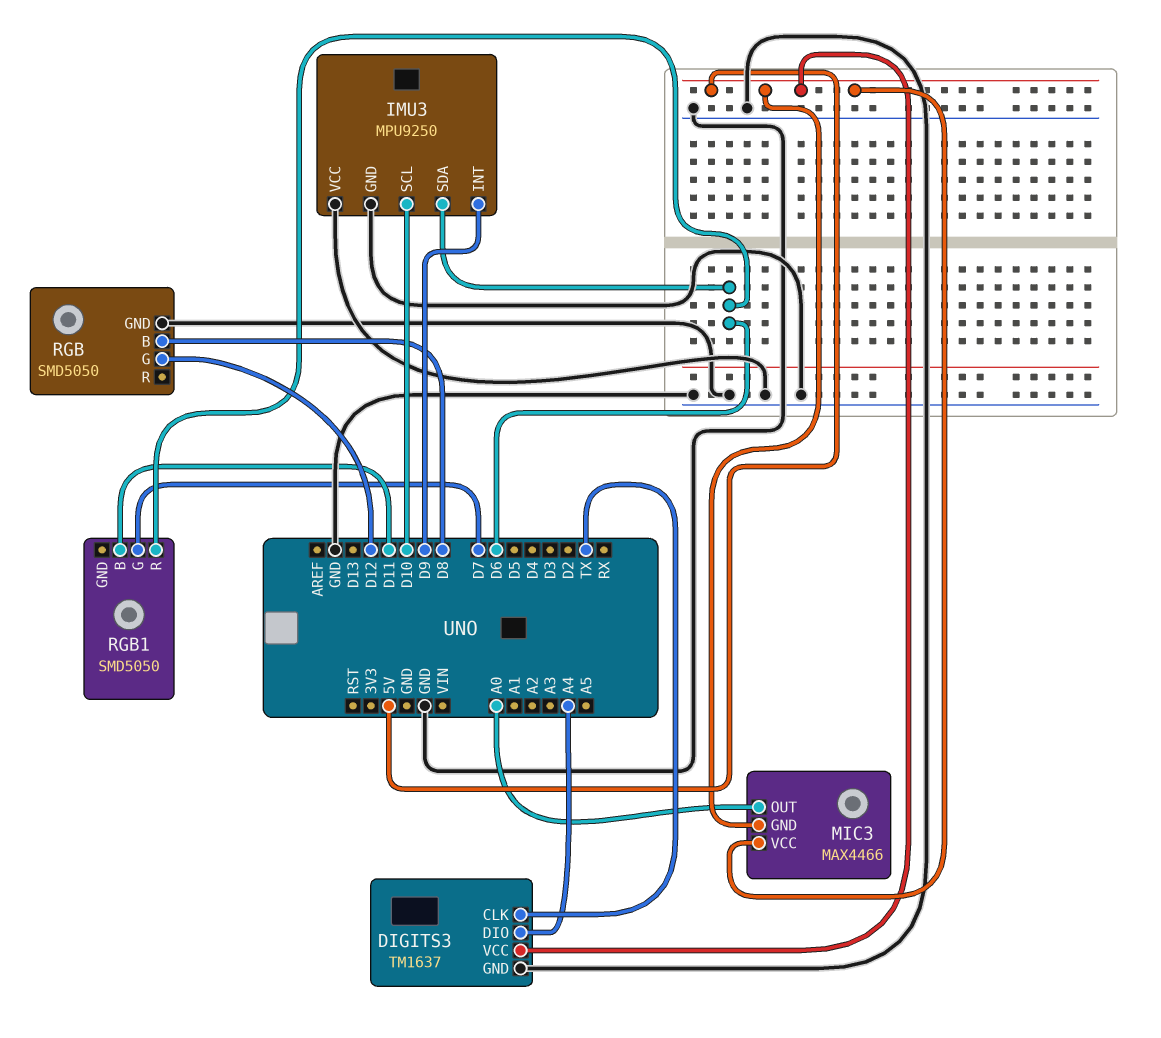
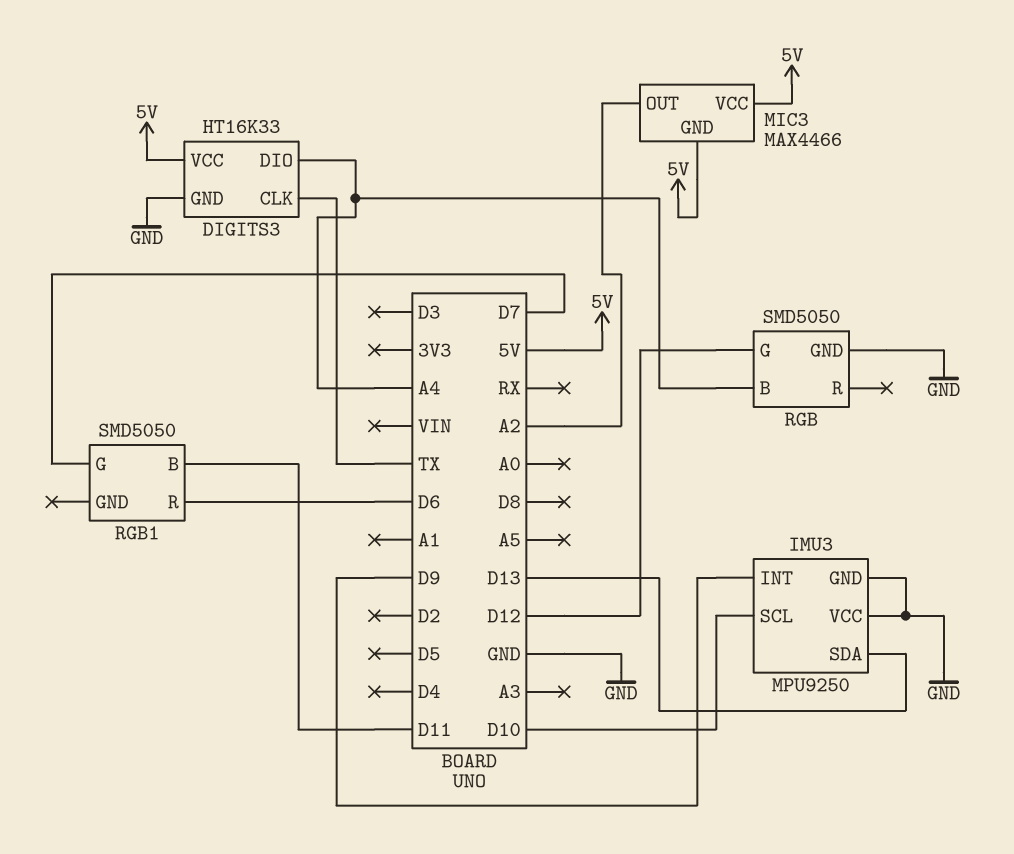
DIGITS3: TM1637 -> HT16K33
IMU3 pin SDA: D6 -> D13
MIC3 pin OUT: A0 -> A2
RGB pin B: D8 -> A4

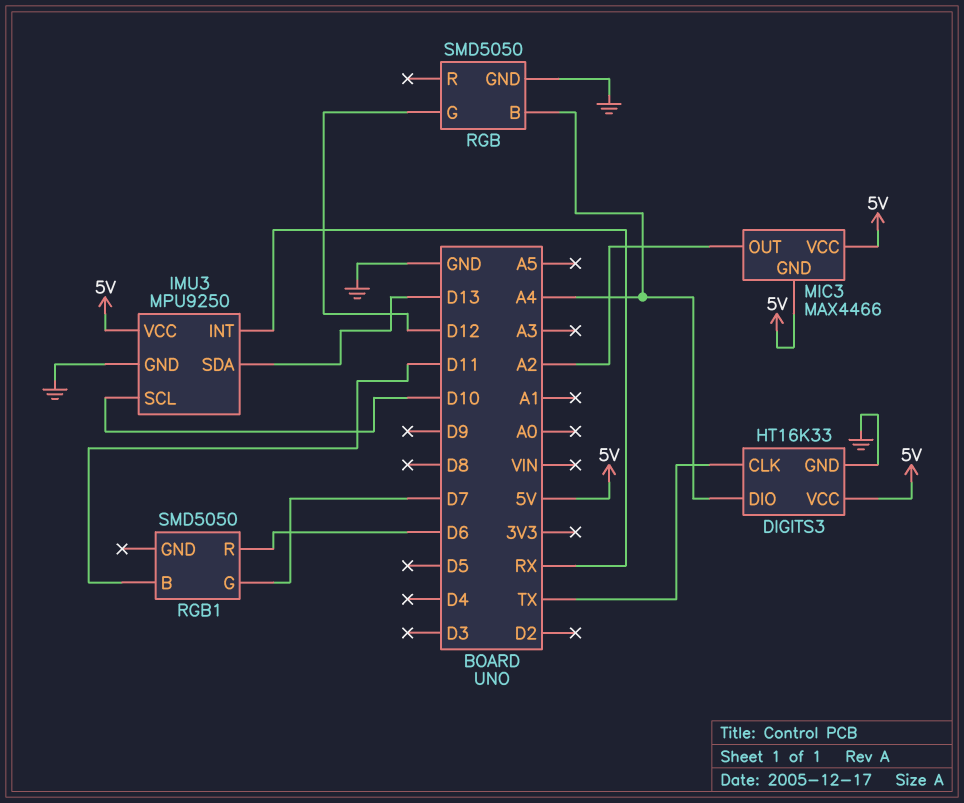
IMU3 pin INT: D9 -> RX
IMU3 pin VCC: GND -> 5V

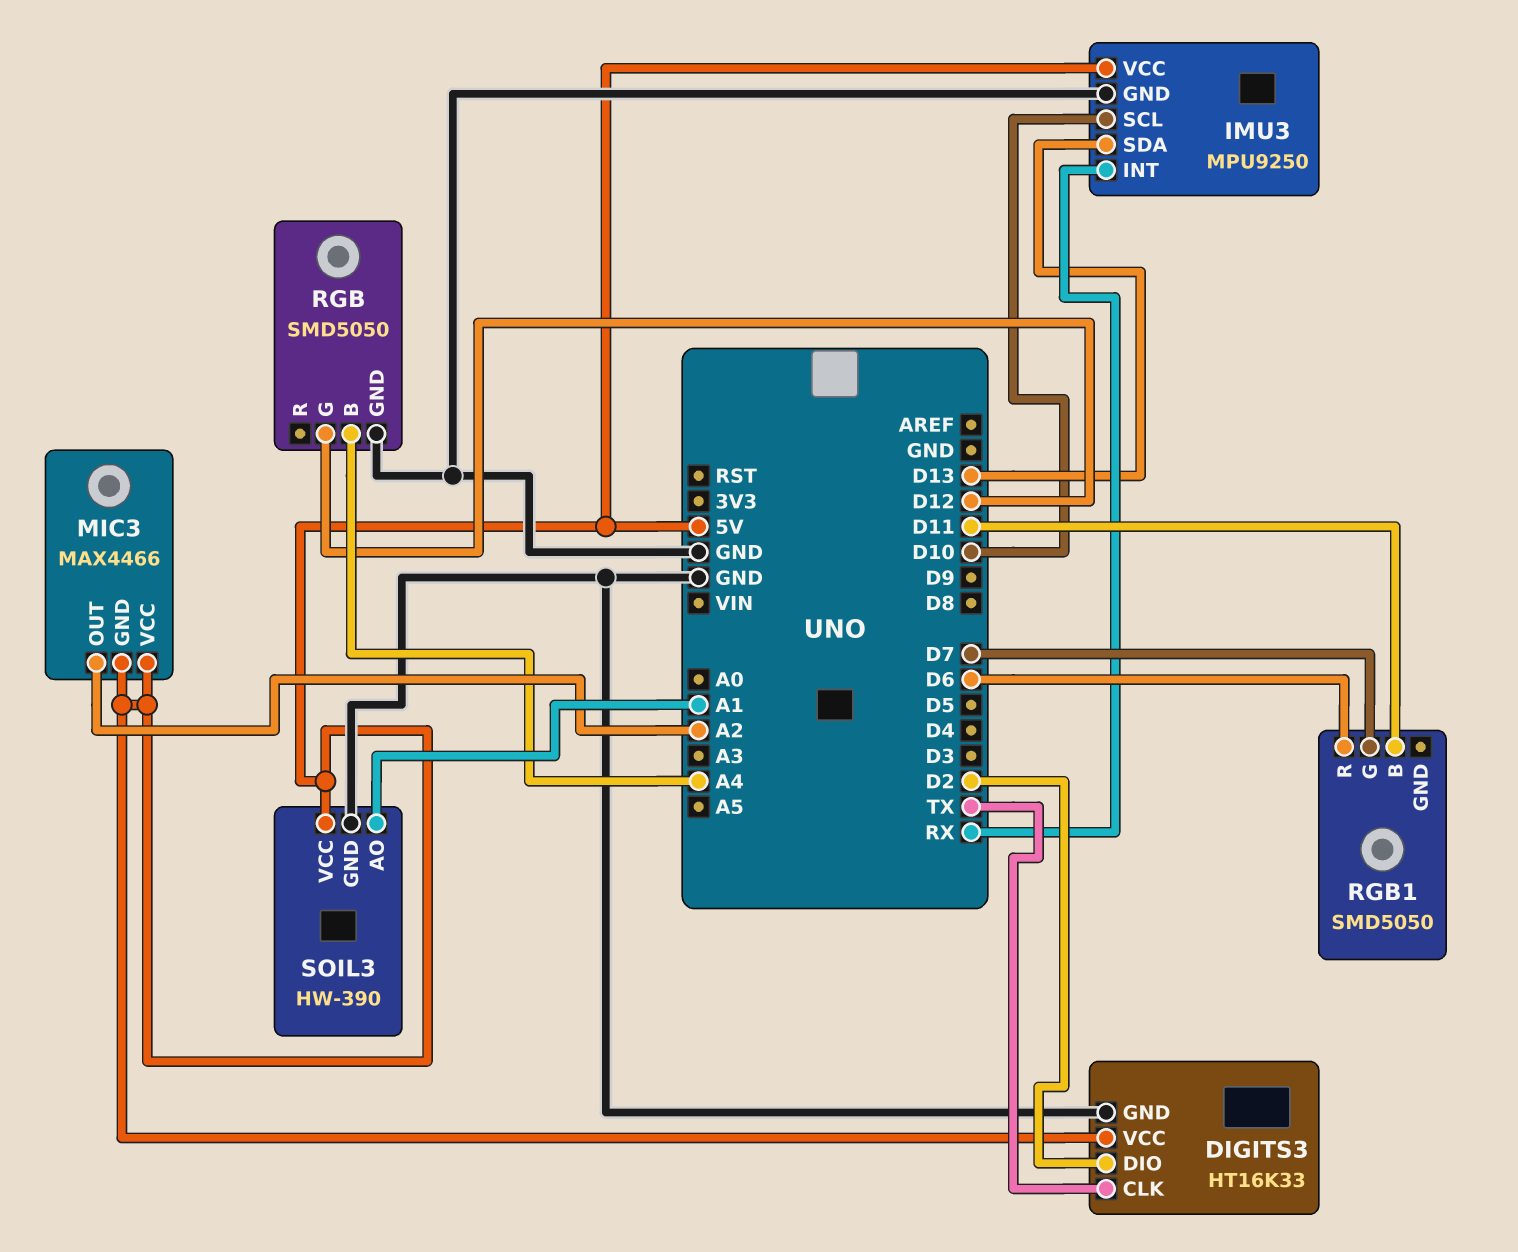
DIGITS3 pin DIO: A4 -> D2
SOIL3: none -> HW-390
SOIL3 pin AO: none -> A1
SOIL3 pin GND: none -> GND
SOIL3 pin VCC: none -> 5V

